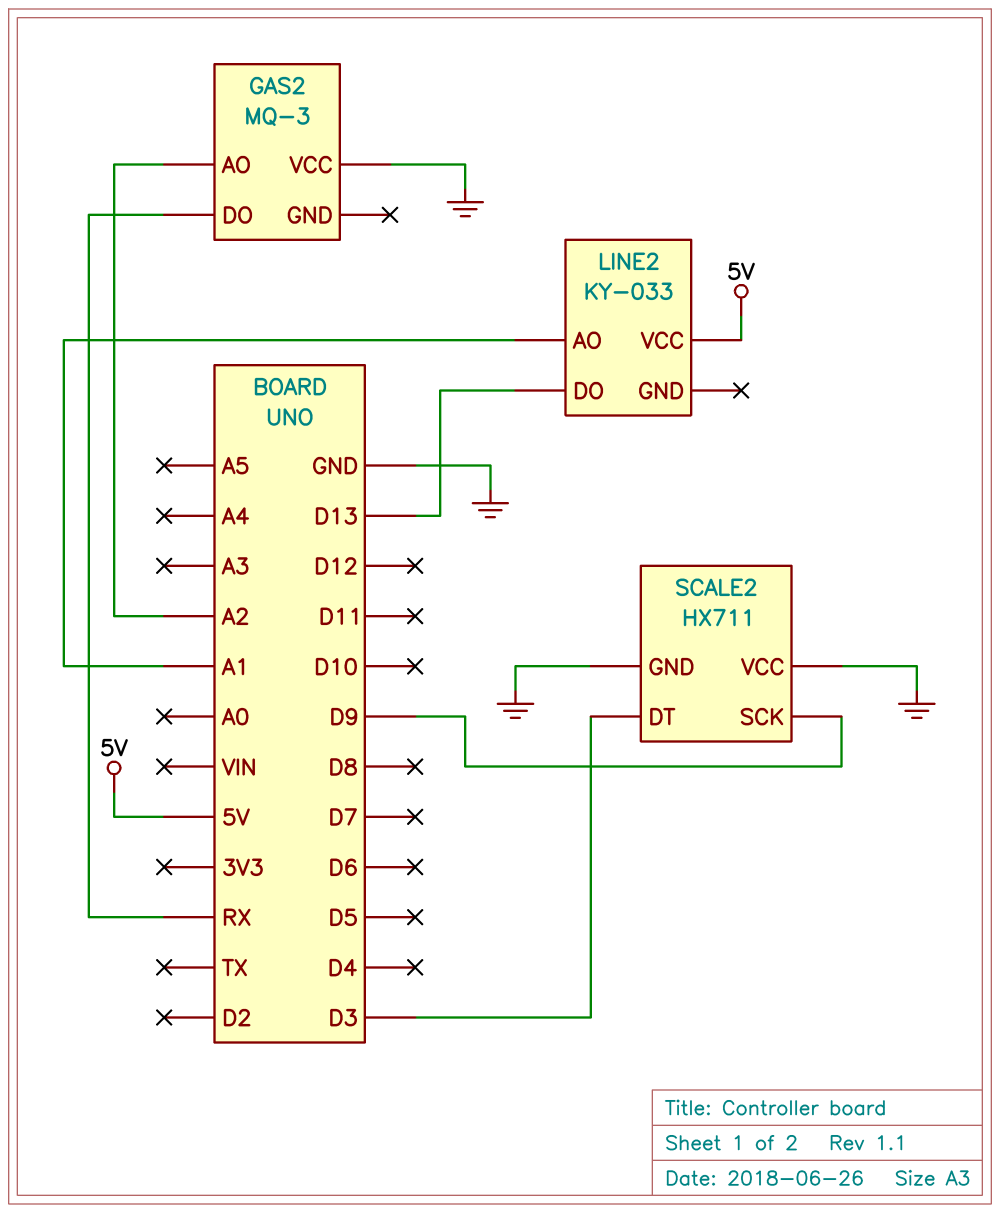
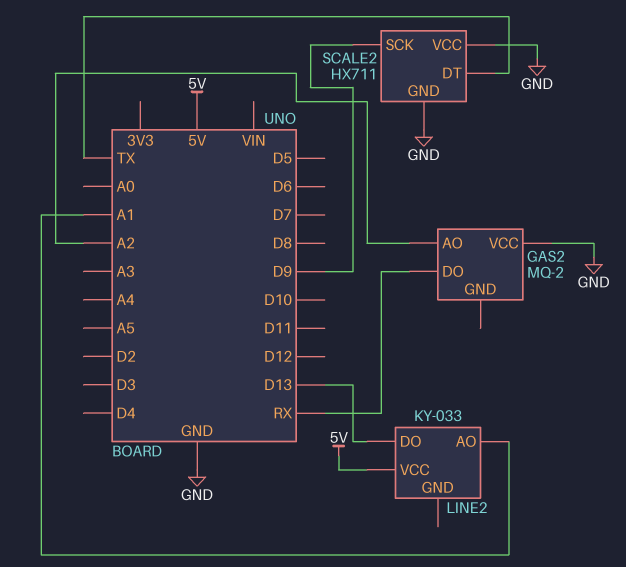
GAS2: MQ-3 -> MQ-2
SCALE2 pin DT: D3 -> TX

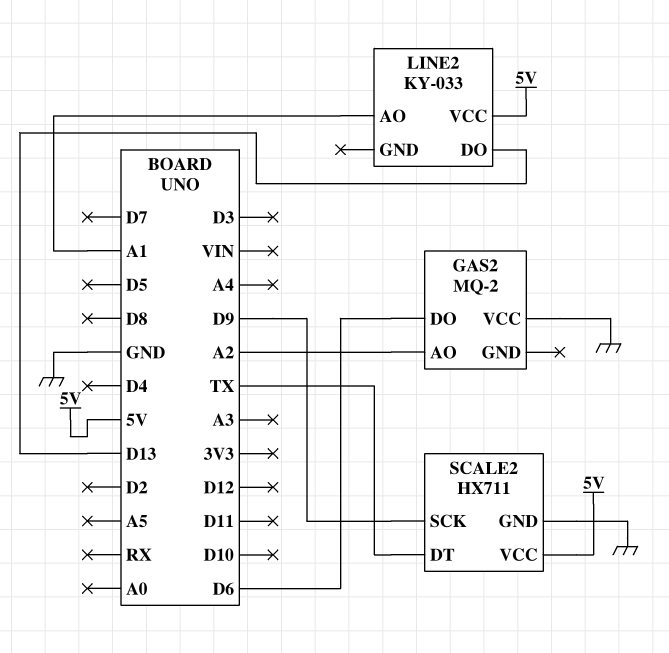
GAS2 pin DO: RX -> D6
SCALE2 pin VCC: GND -> 5V

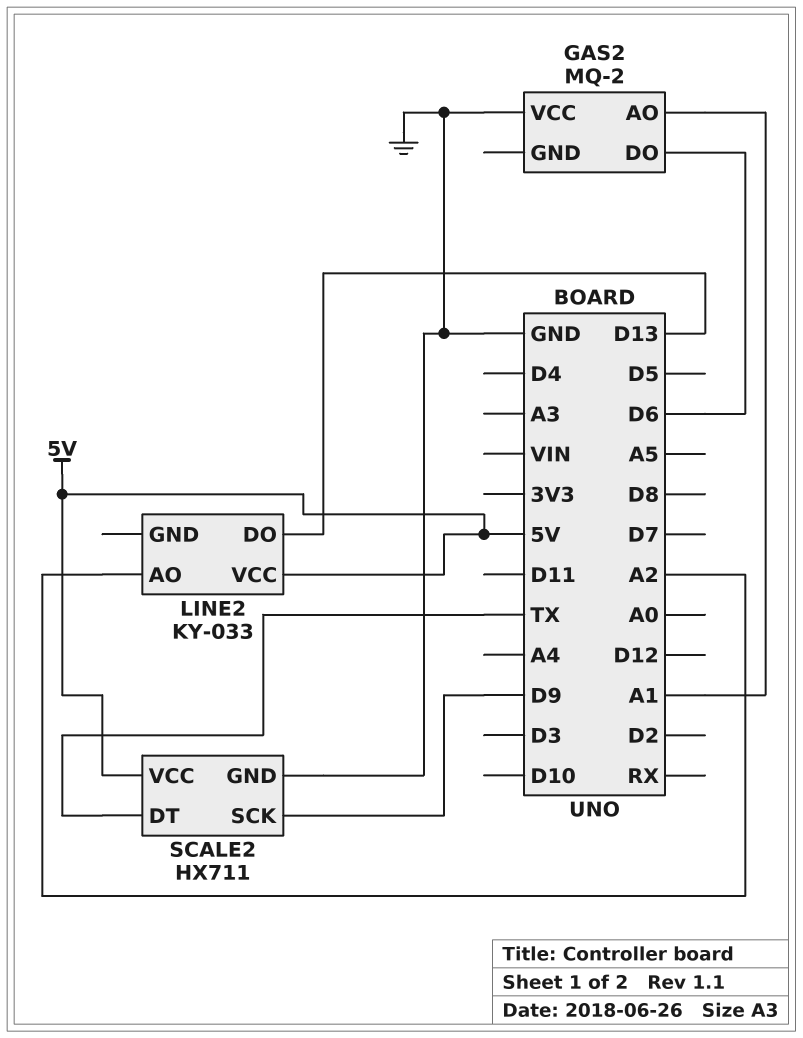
GAS2 pin AO: A2 -> A1
LINE2 pin AO: A1 -> A2

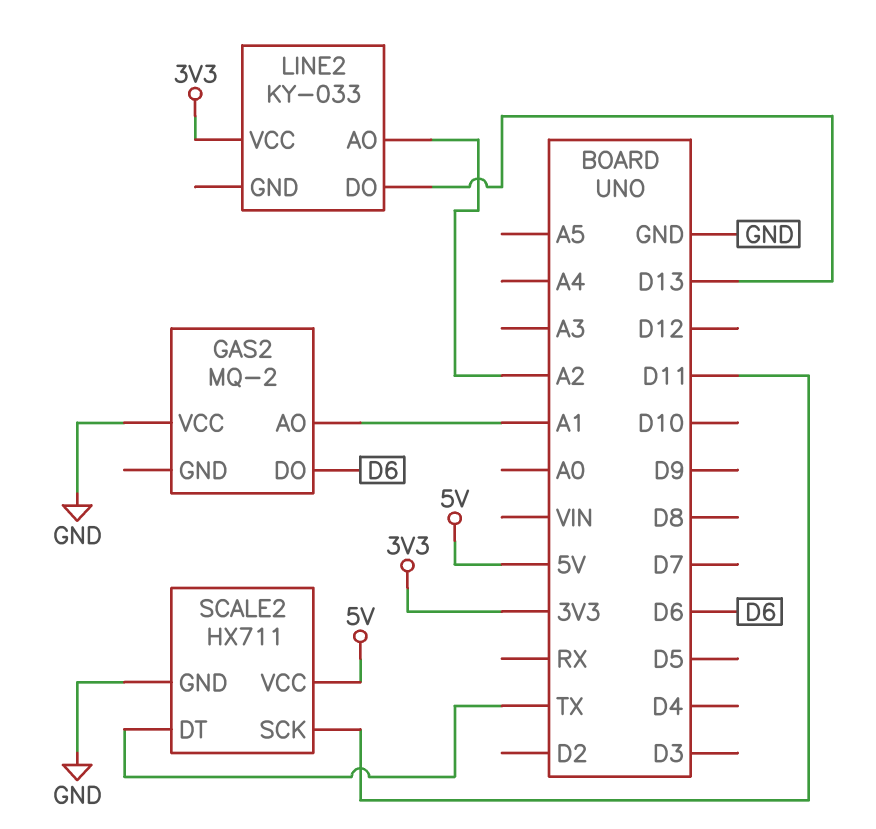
LINE2 pin VCC: 5V -> 3V3
SCALE2 pin SCK: D9 -> D11

